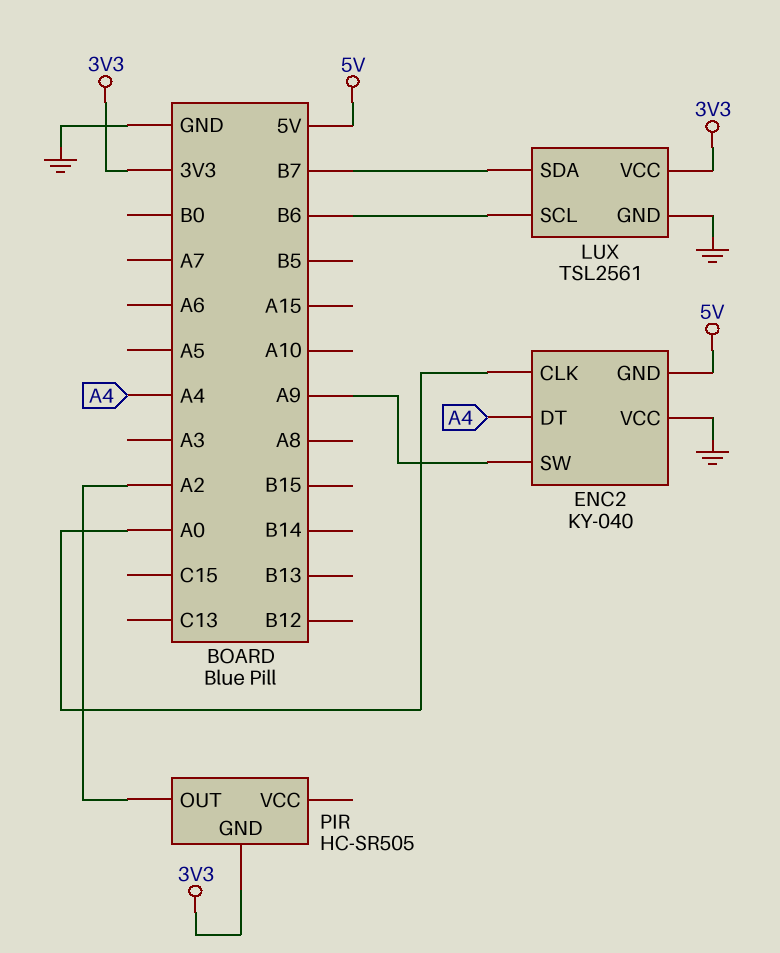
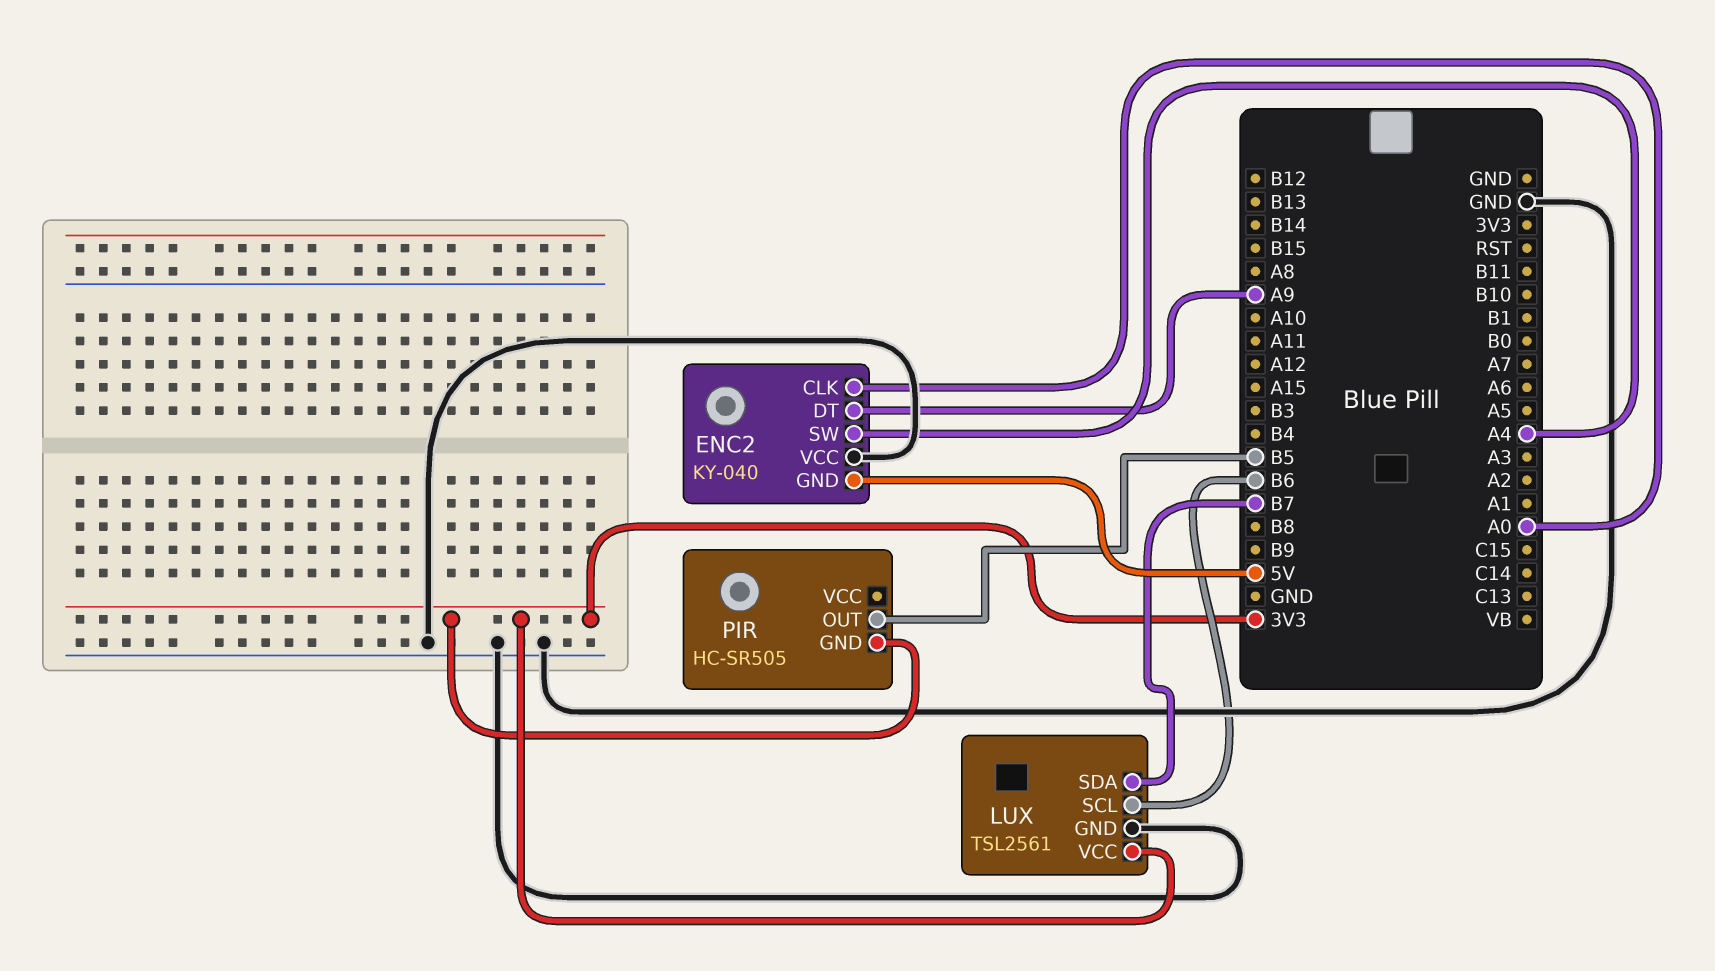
ENC2 pin DT: A4 -> A9
ENC2 pin SW: A9 -> A4
PIR pin OUT: A2 -> B5

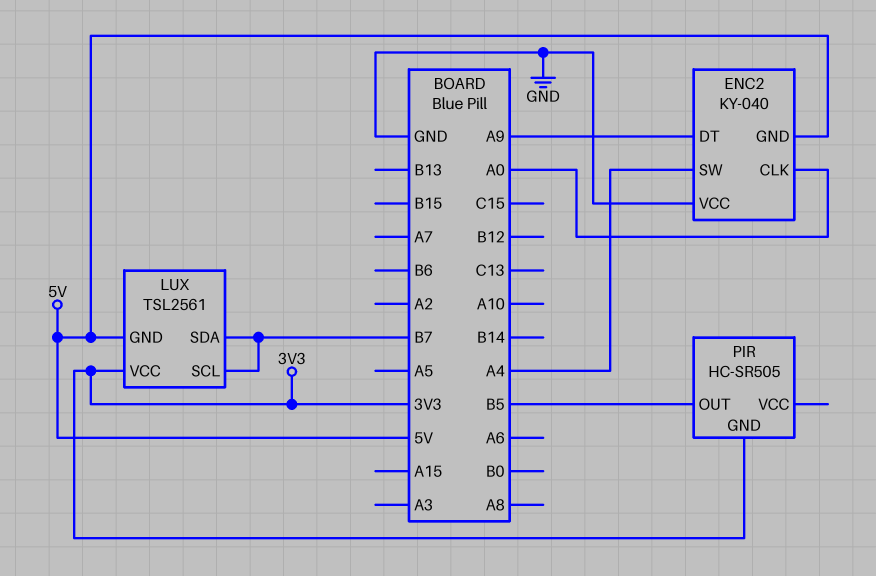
LUX pin GND: GND -> 5V
LUX pin SCL: B6 -> B7

